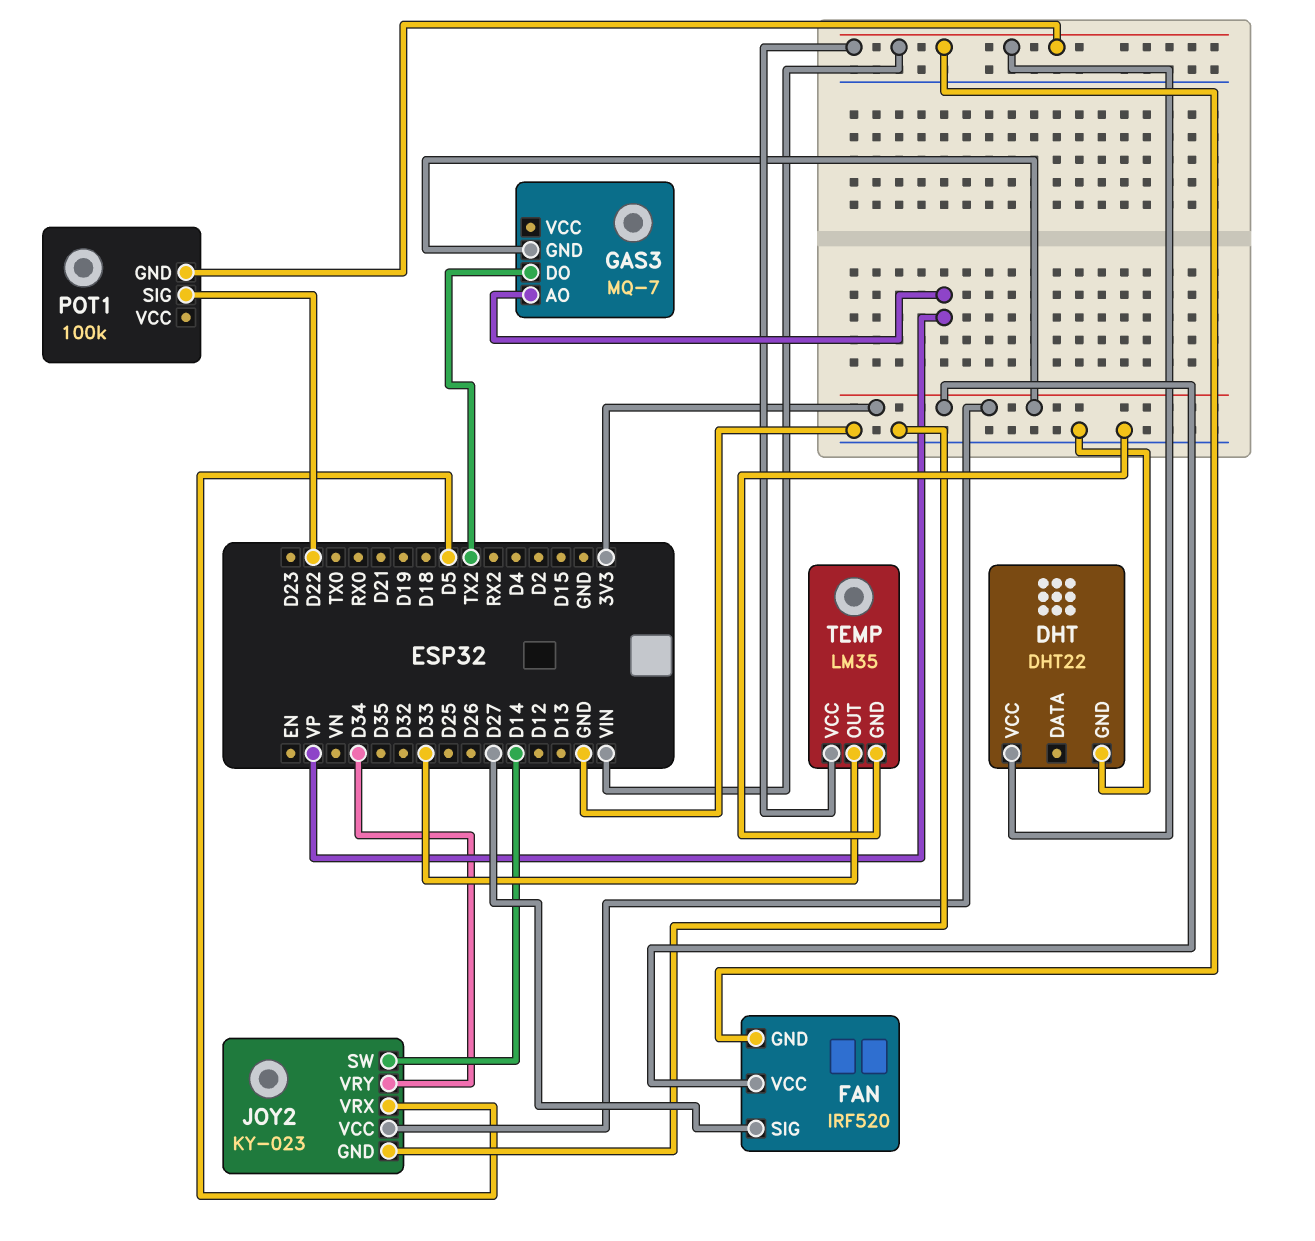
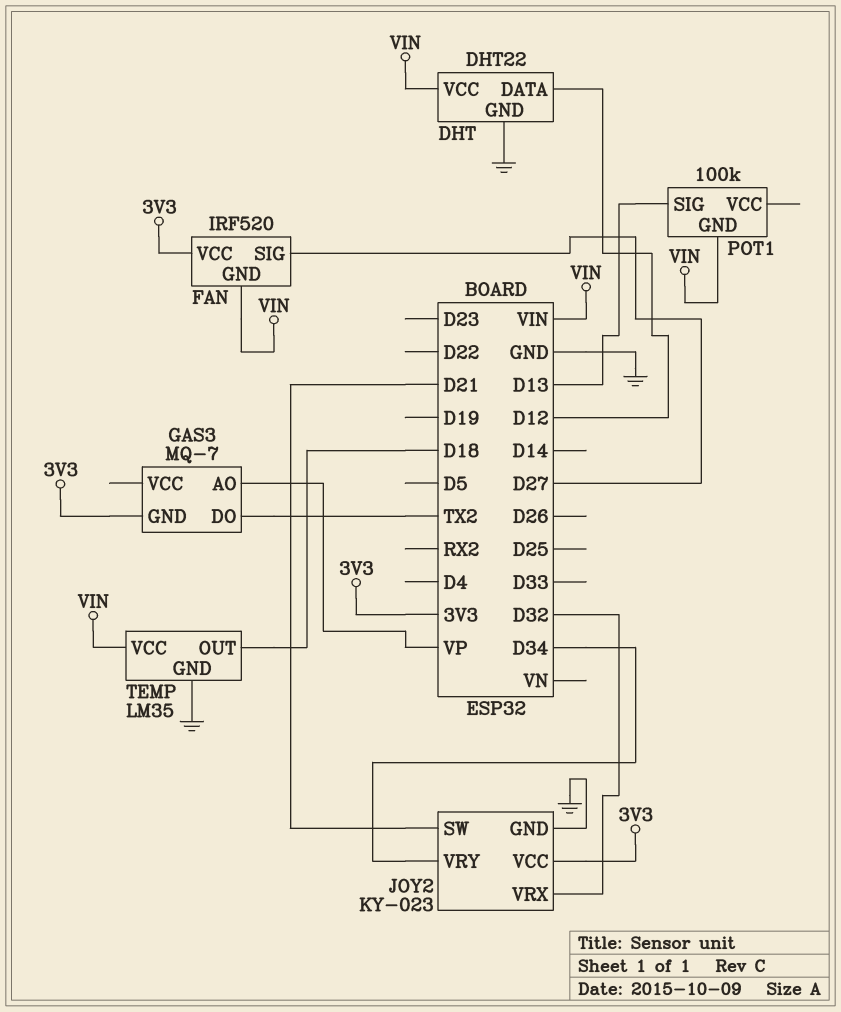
DHT pin DATA: none -> D12
JOY2 pin SW: D14 -> D21
JOY2 pin VRX: D5 -> D32
POT1 pin SIG: D22 -> D13
TEMP pin OUT: D33 -> D18

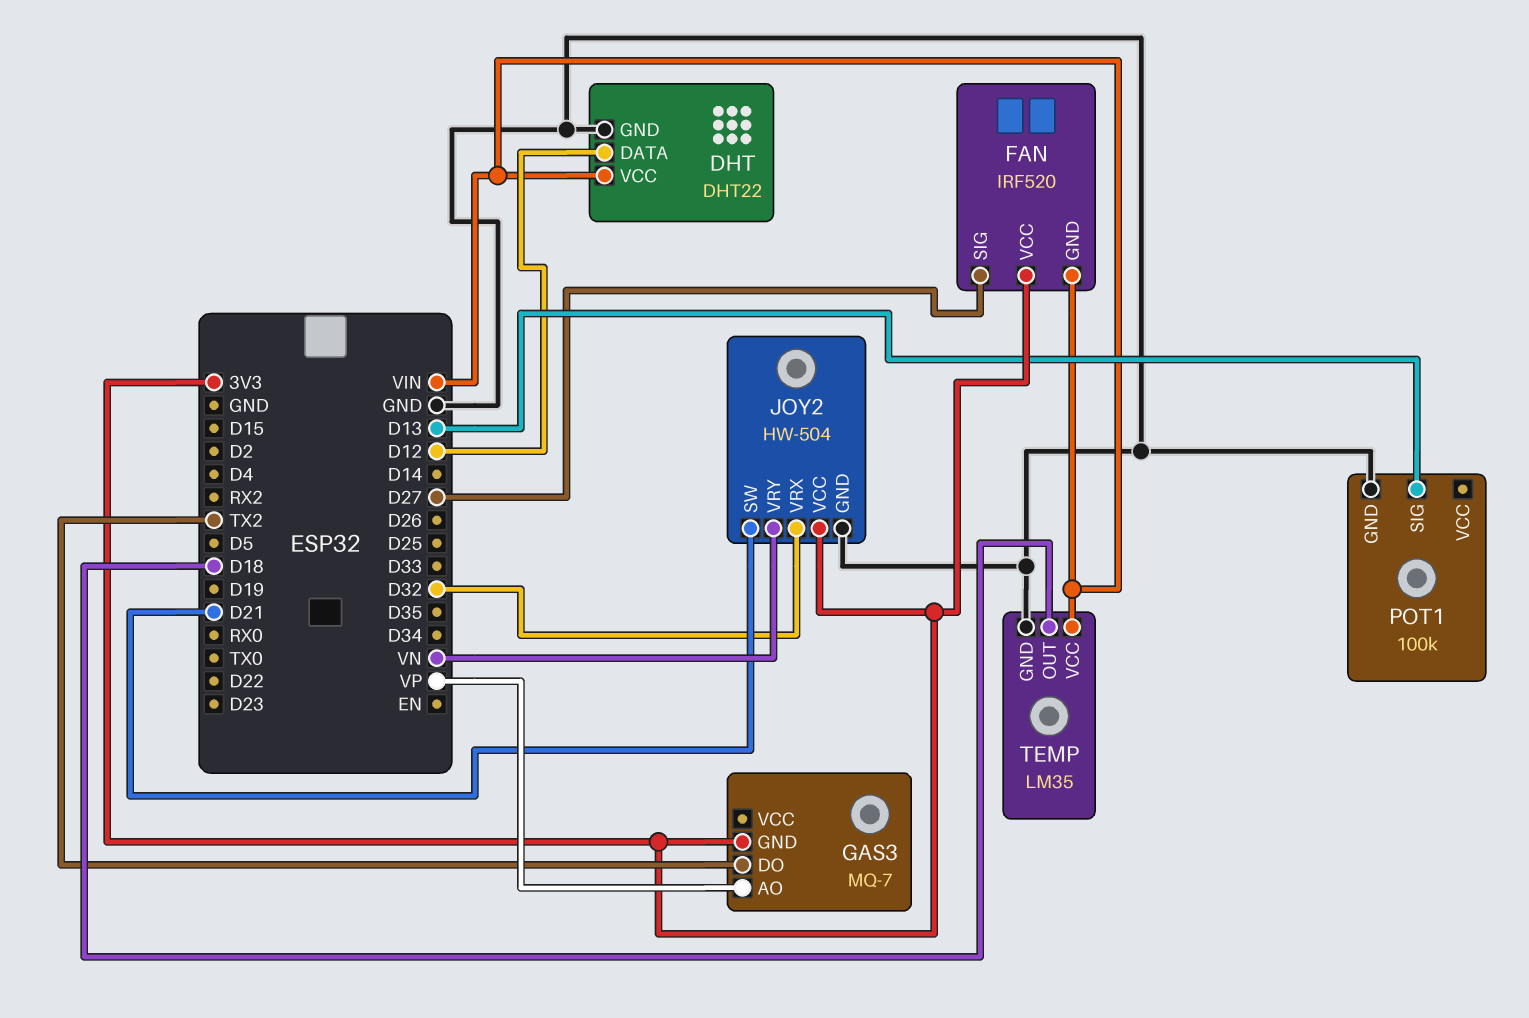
JOY2: KY-023 -> HW-504
JOY2 pin VRY: D34 -> VN
POT1 pin GND: VIN -> GND

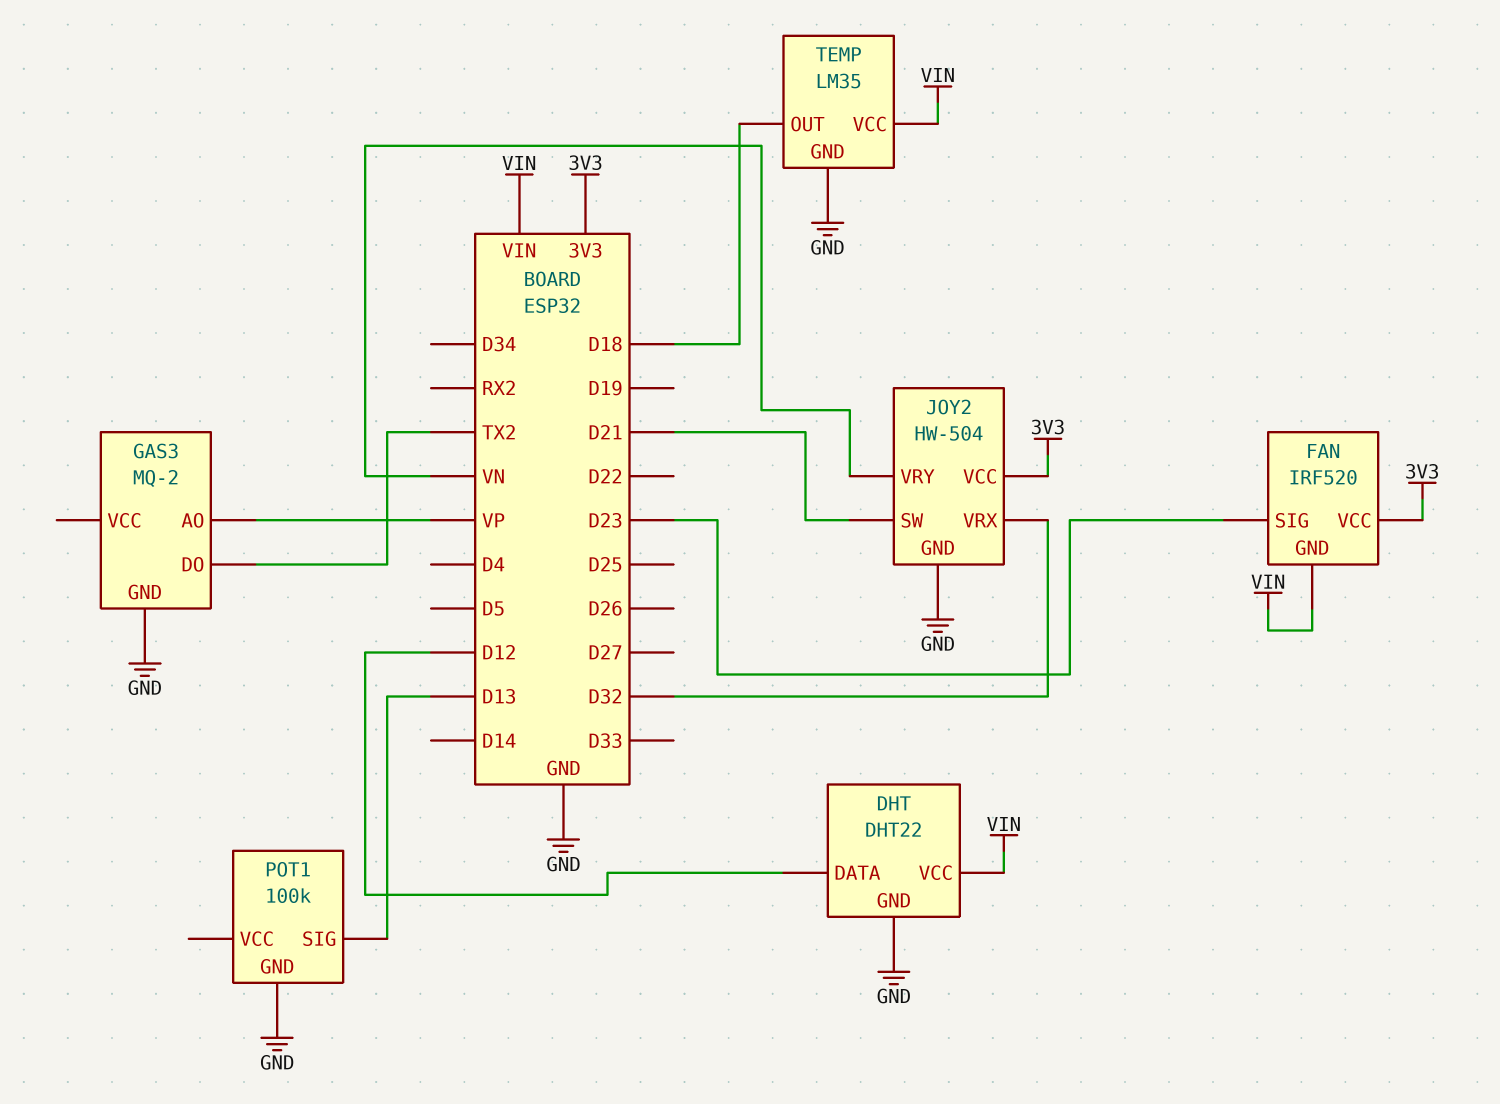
FAN pin SIG: D27 -> D23
GAS3: MQ-7 -> MQ-2
GAS3 pin GND: 3V3 -> GND

